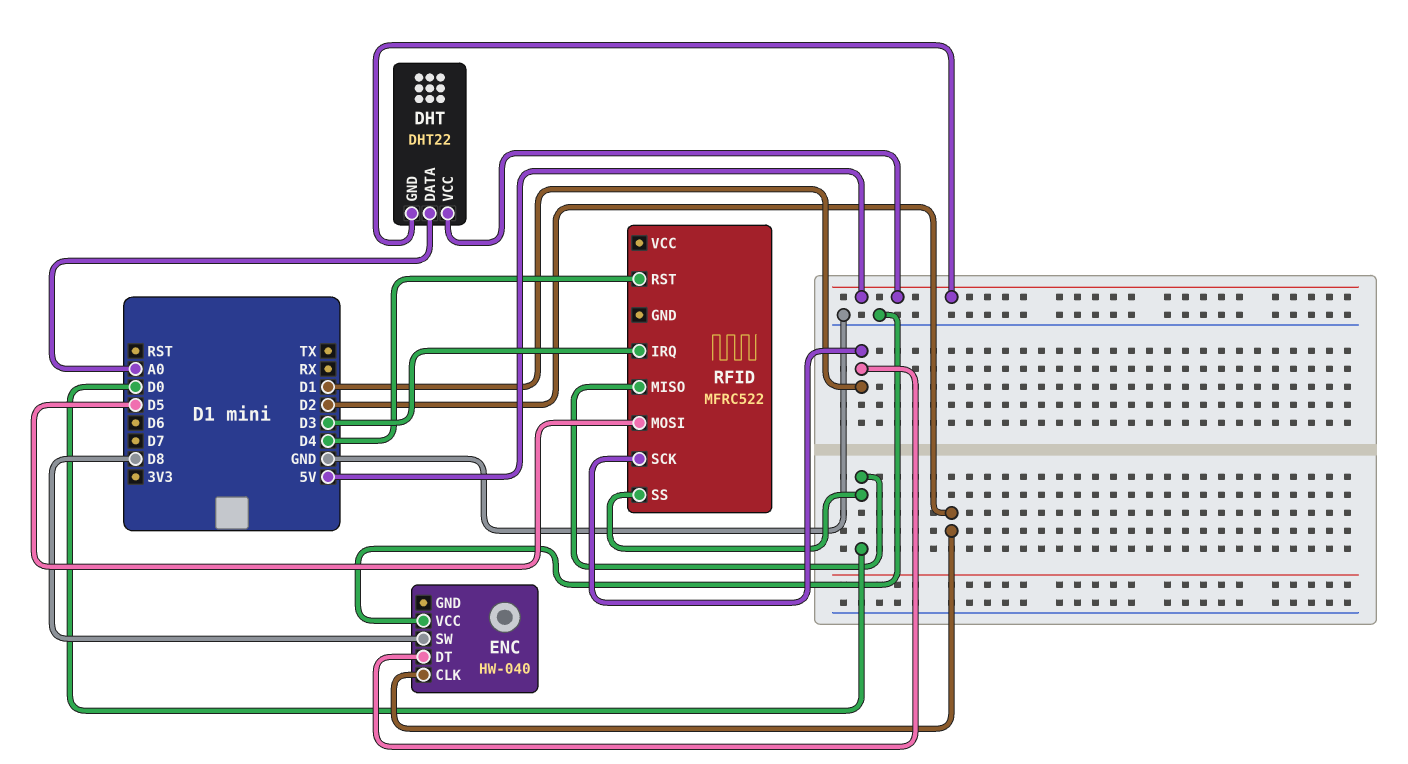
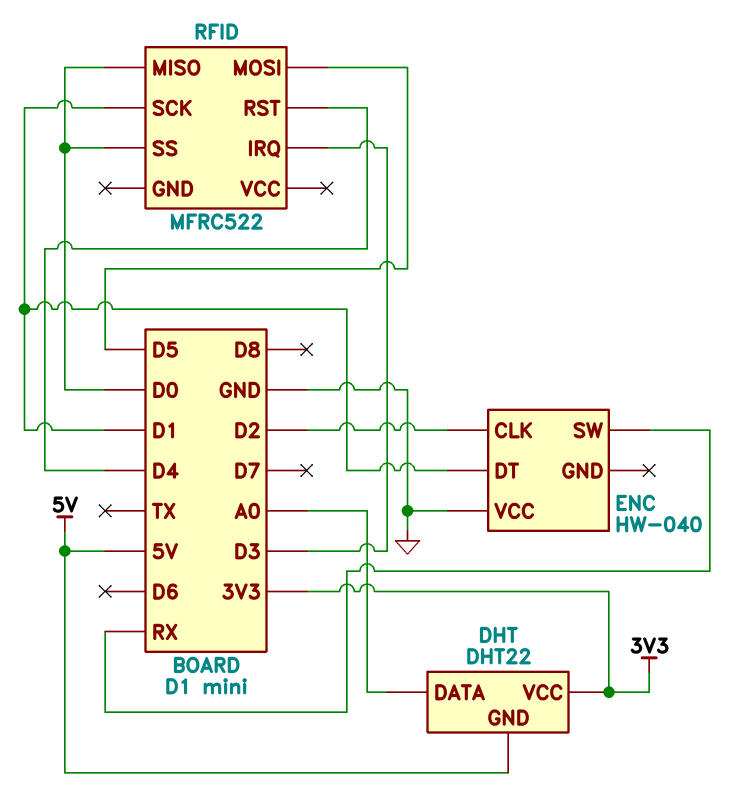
DHT pin VCC: 5V -> 3V3
ENC pin SW: D8 -> RX

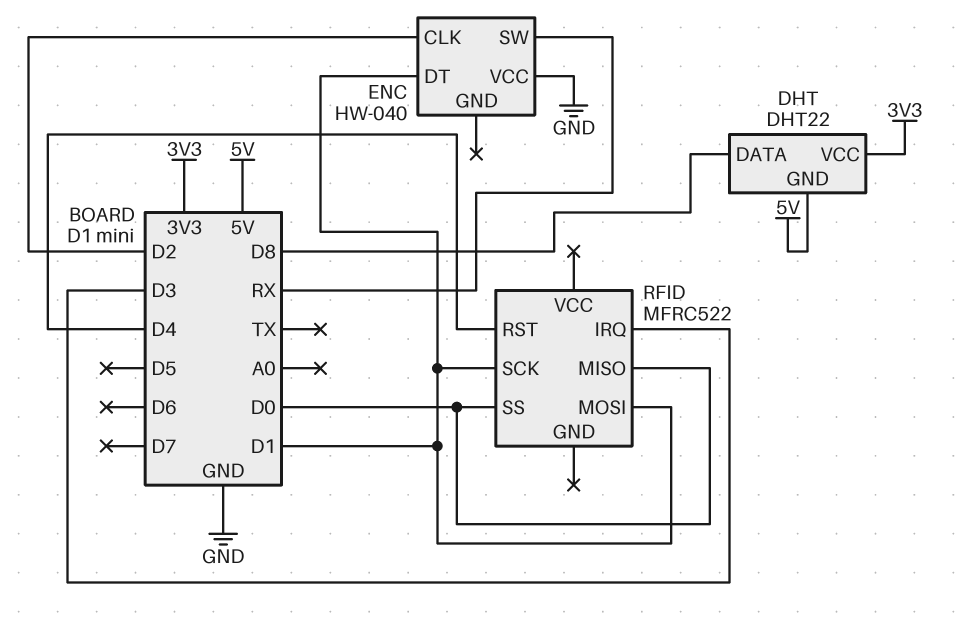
DHT pin DATA: A0 -> D8
RFID pin MOSI: D5 -> D1

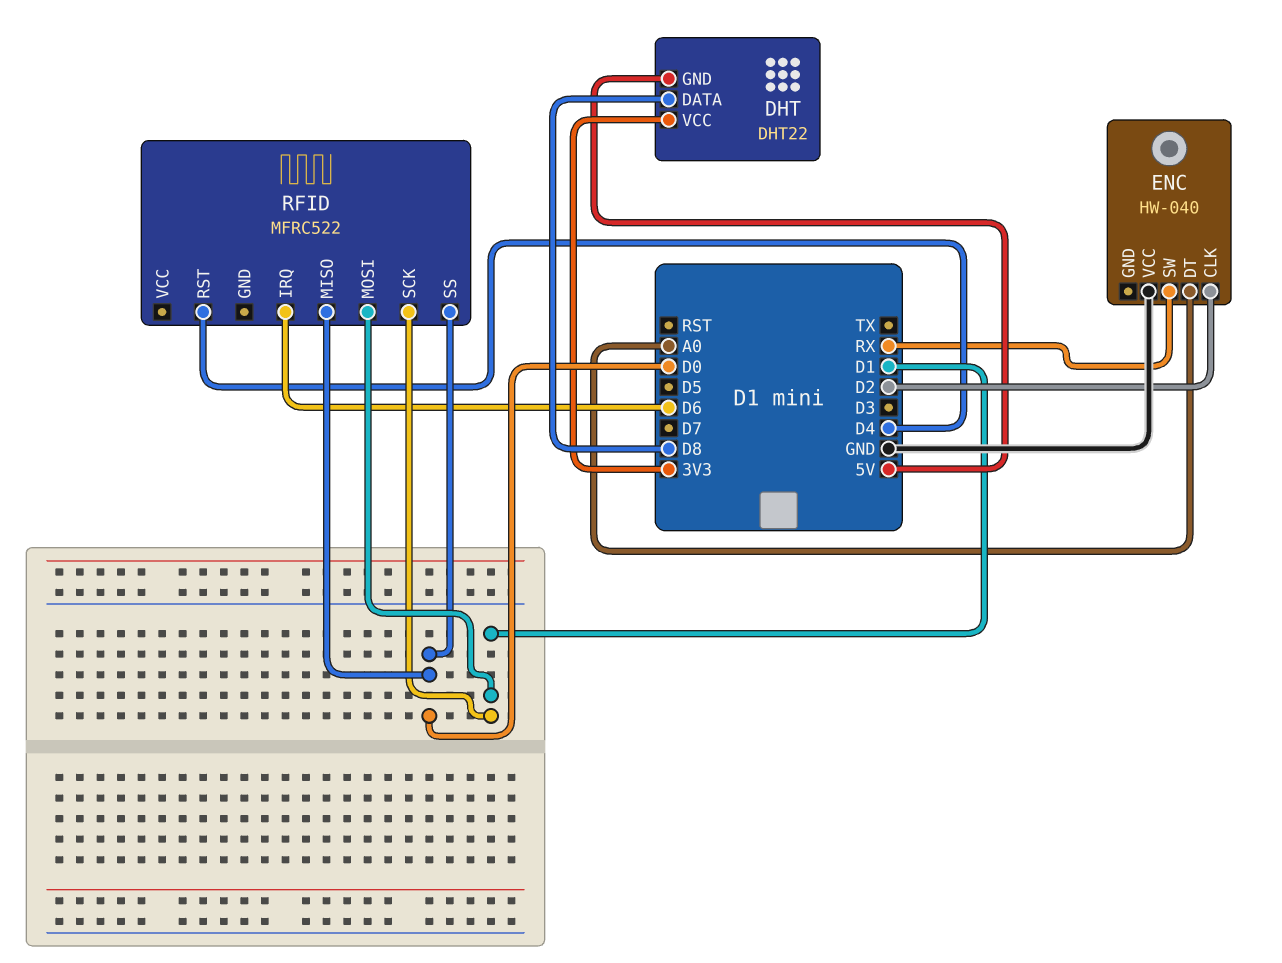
ENC pin DT: D1 -> A0
RFID pin IRQ: D3 -> D6

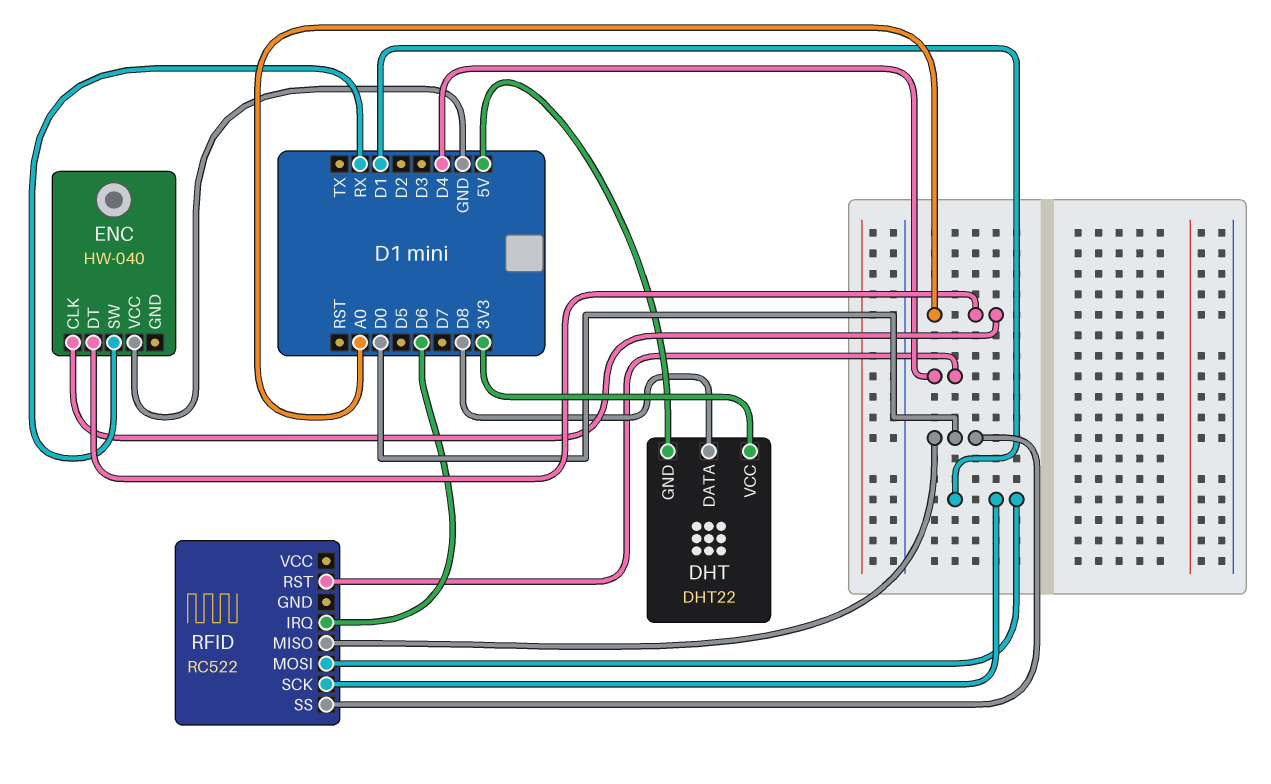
ENC pin CLK: D2 -> A0
RFID: MFRC522 -> RC522

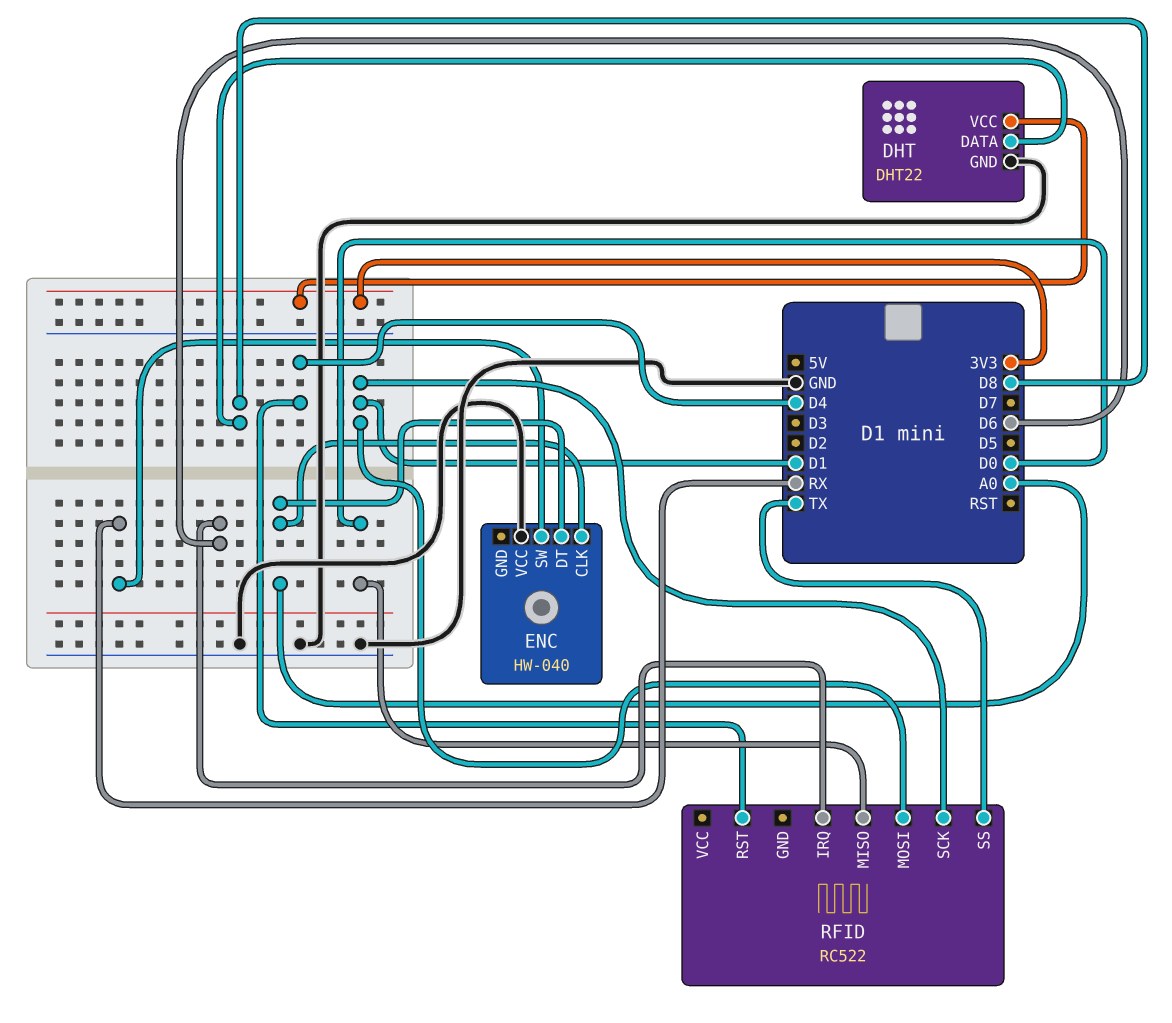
DHT pin GND: 5V -> GND
RFID pin SS: D0 -> TX

